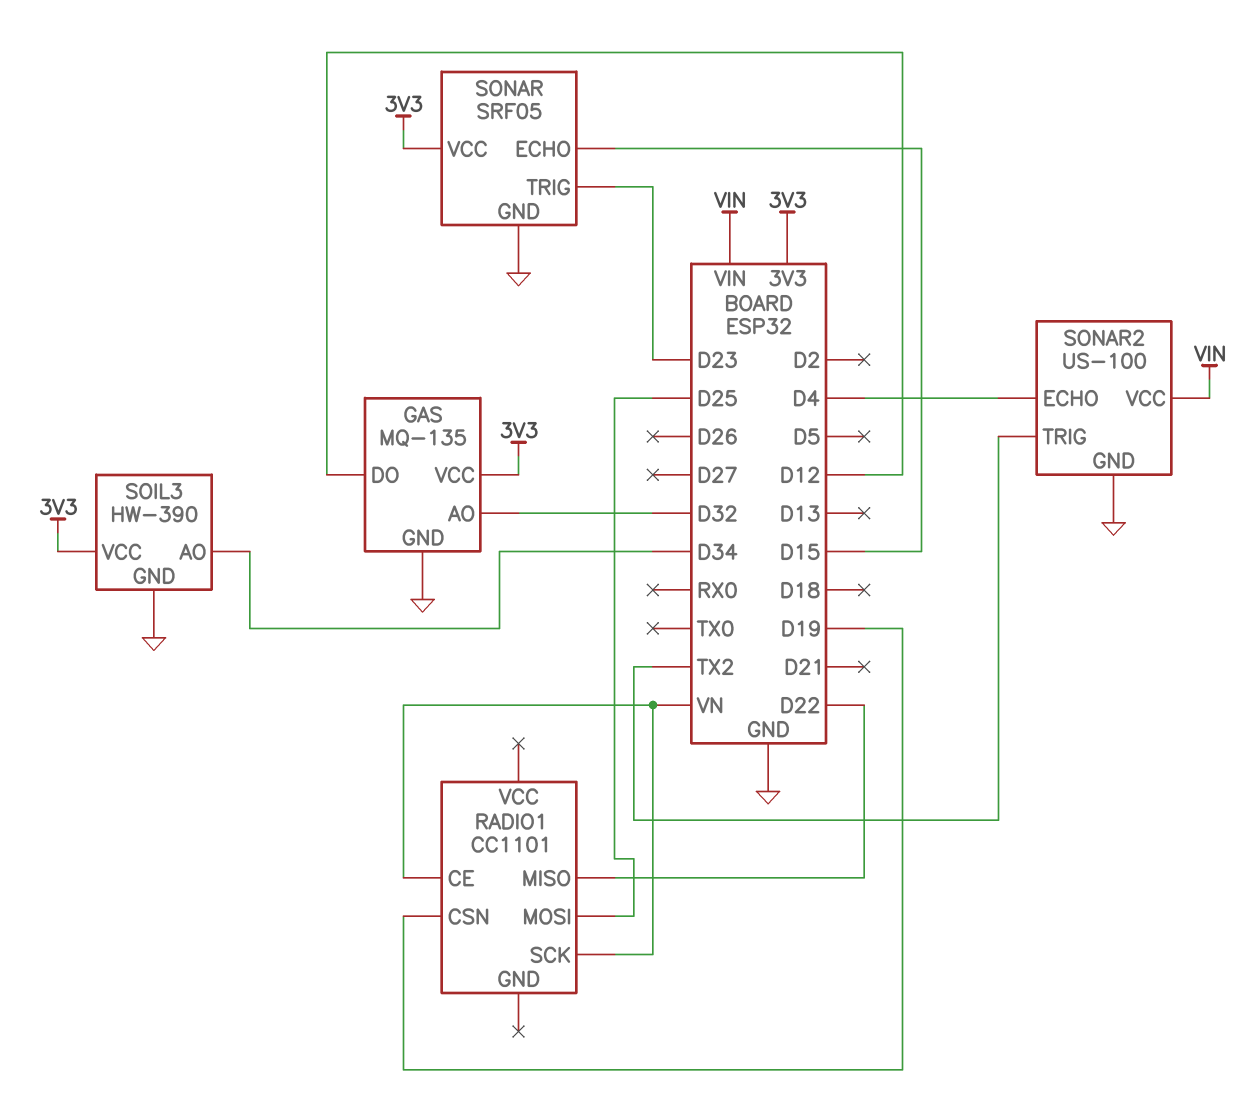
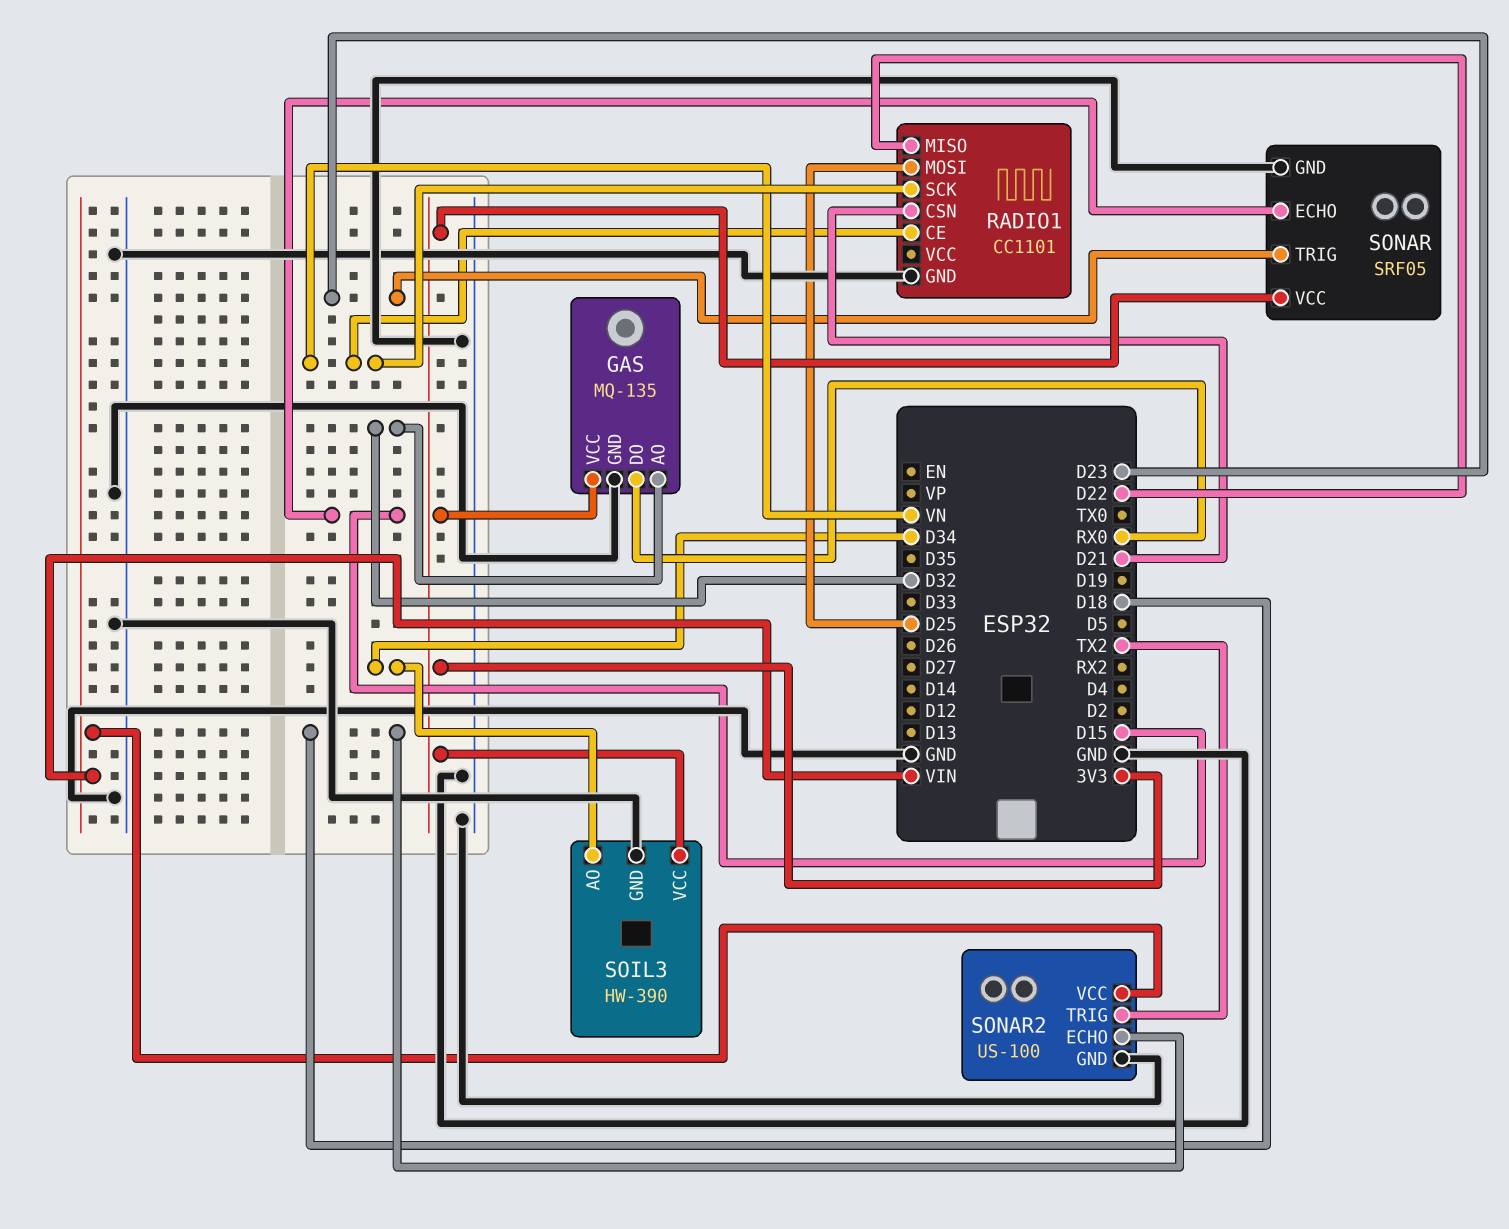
GAS pin DO: D12 -> RX0
RADIO1 pin CSN: D19 -> D21
RADIO1 pin GND: none -> GND
SONAR2 pin ECHO: D4 -> D18

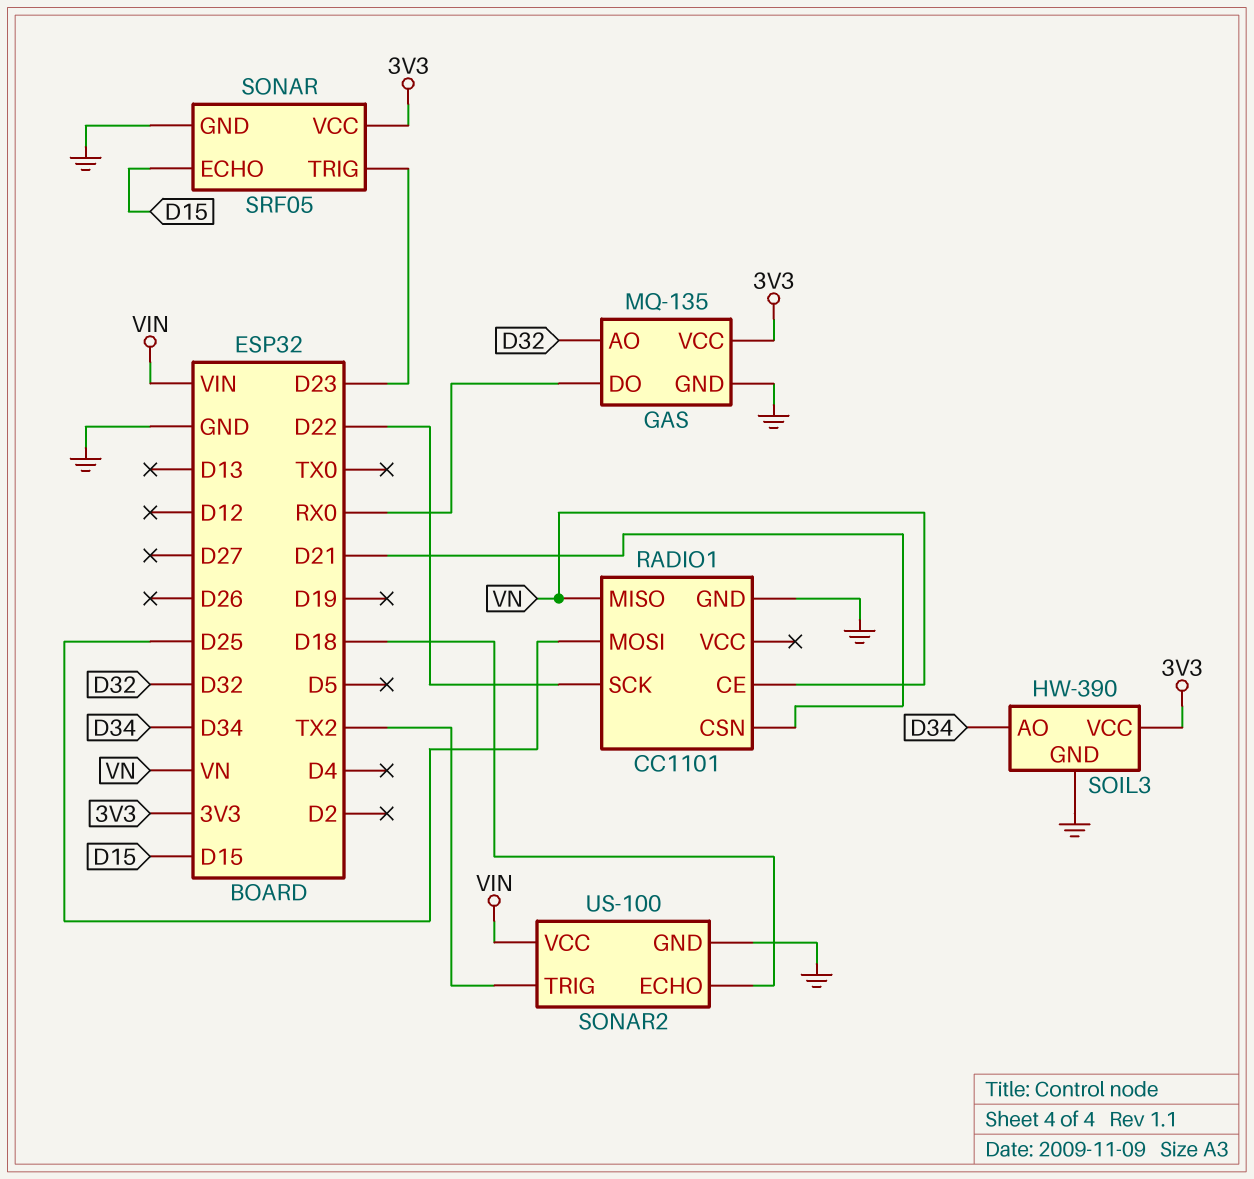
RADIO1 pin MISO: D22 -> VN
RADIO1 pin SCK: VN -> D22

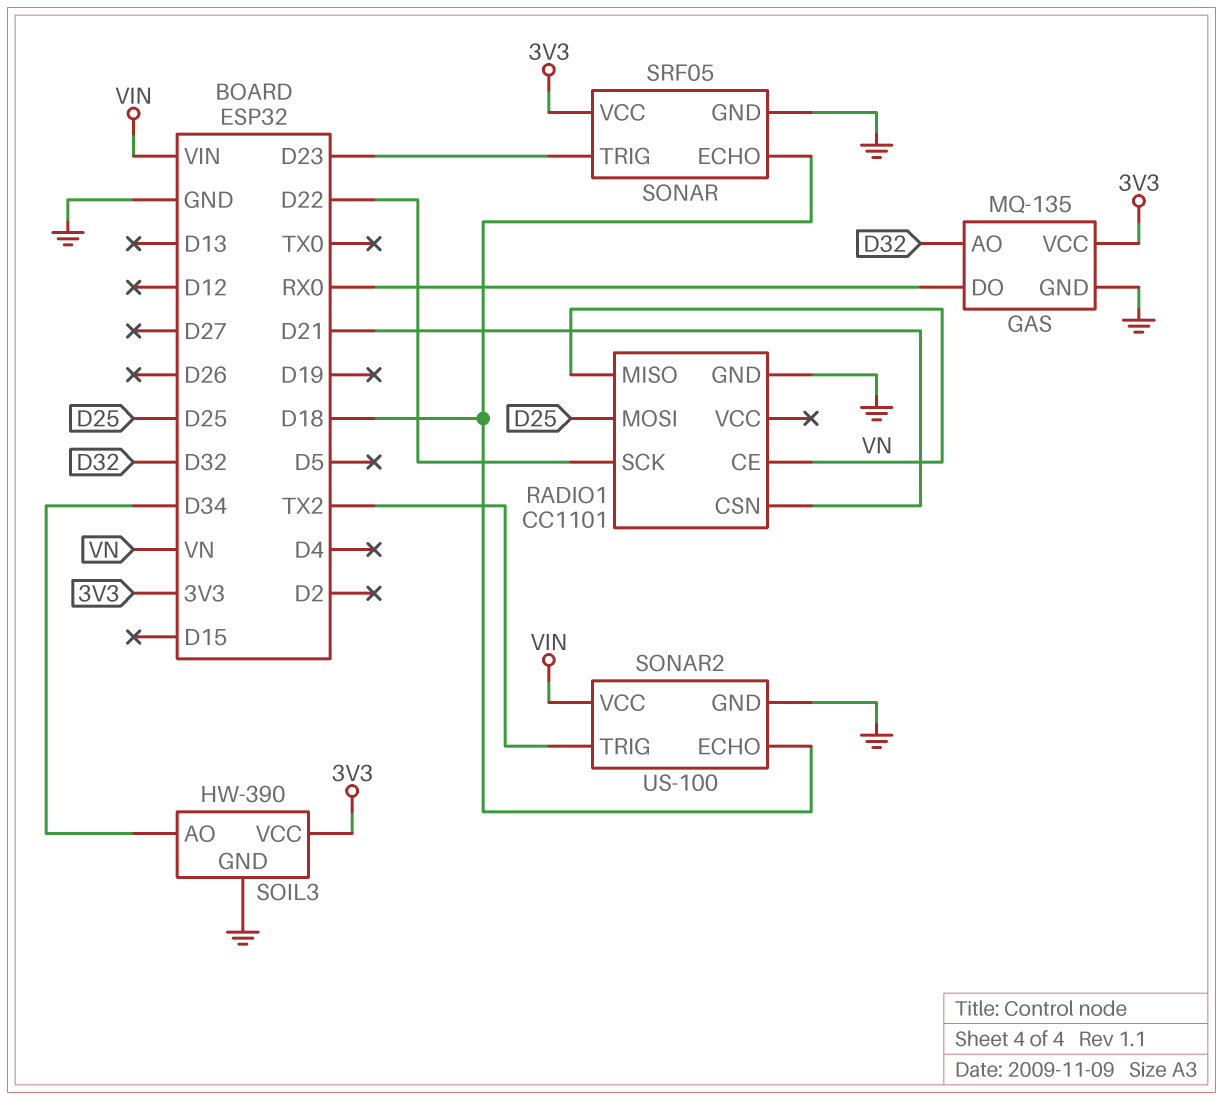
SONAR pin ECHO: D15 -> D18

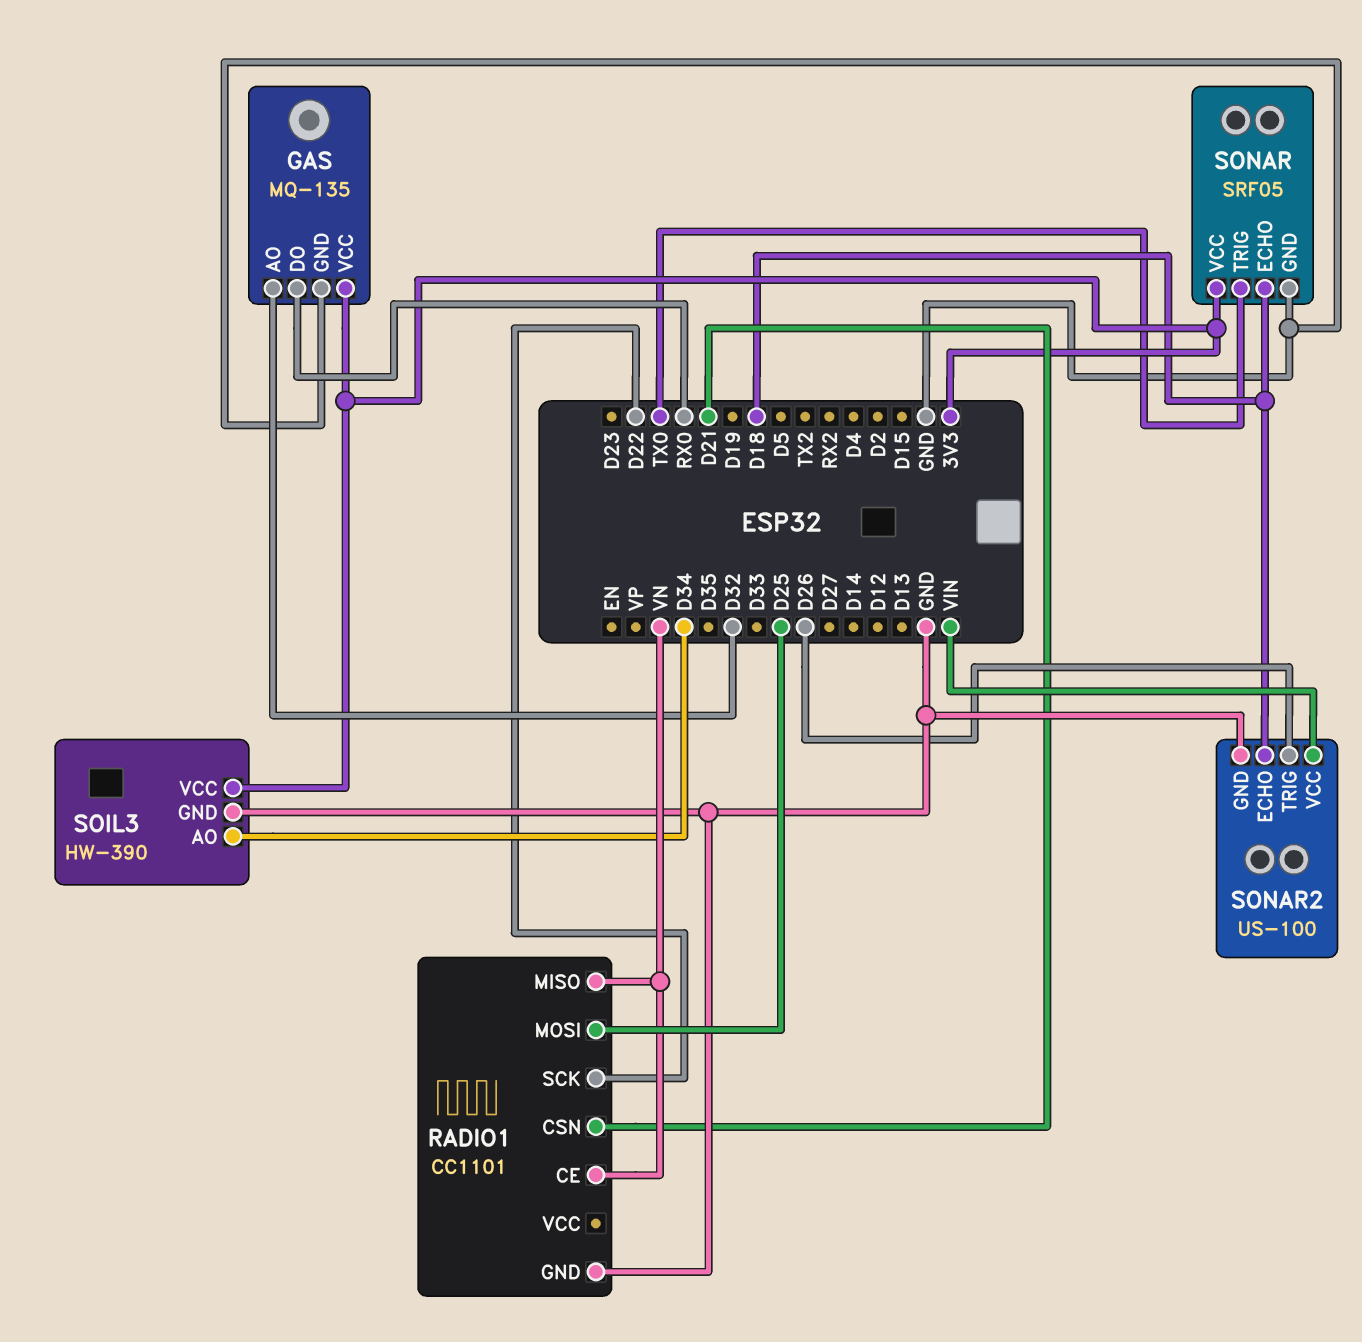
SONAR pin TRIG: D23 -> TX0
SONAR2 pin TRIG: TX2 -> D26

